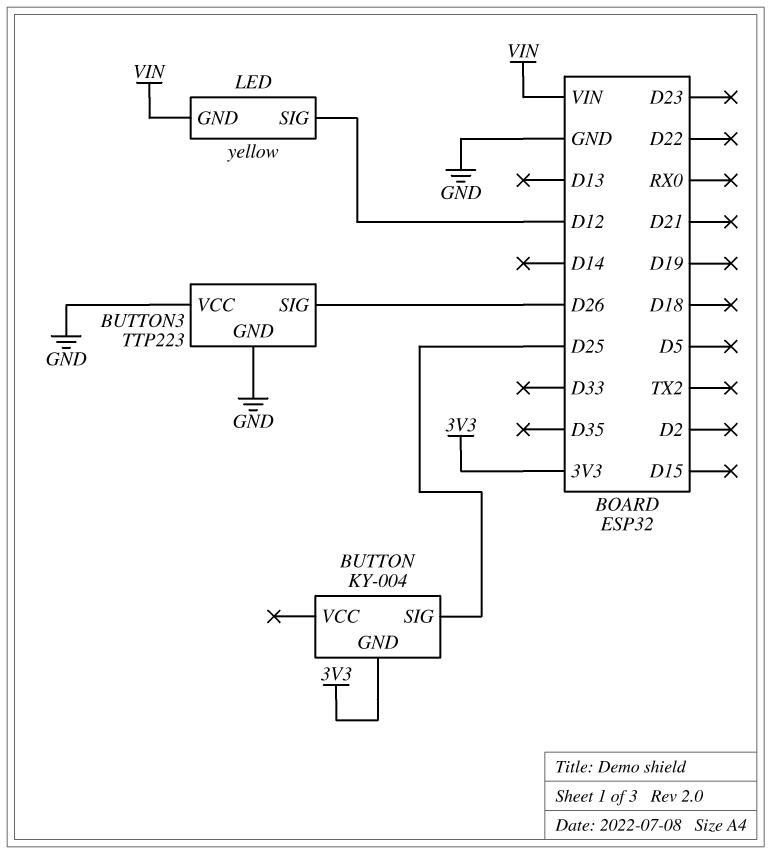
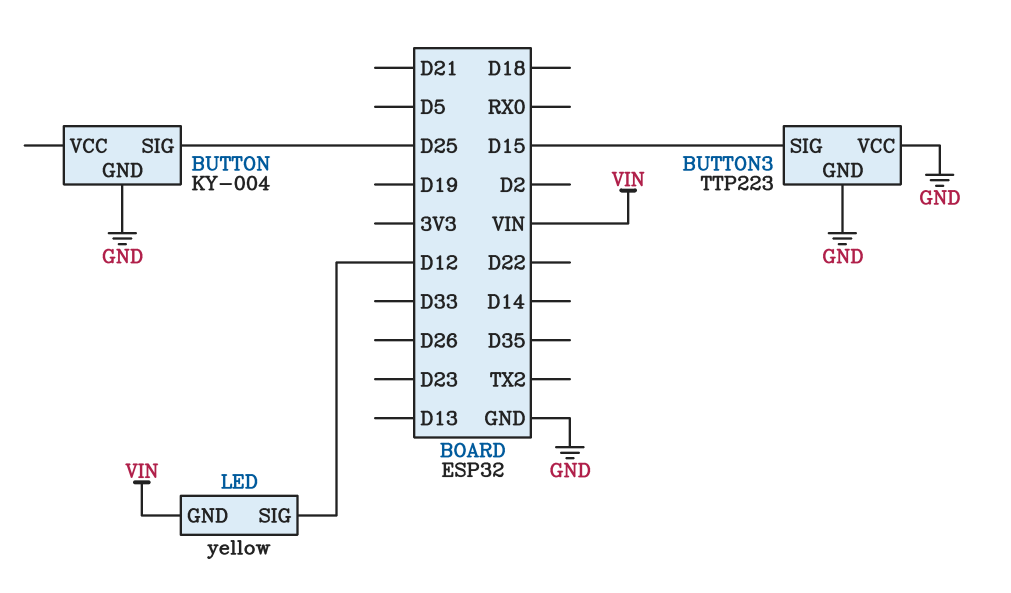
BUTTON pin GND: 3V3 -> GND
BUTTON3 pin SIG: D26 -> D15

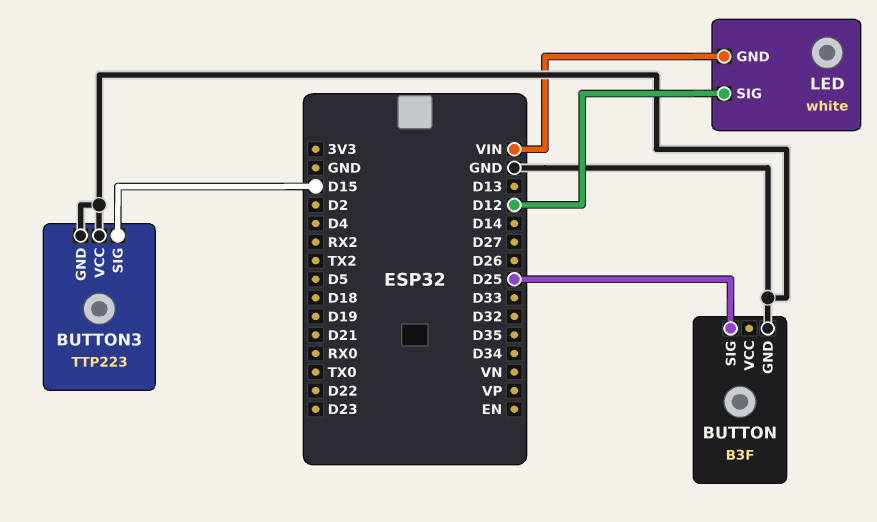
BUTTON: KY-004 -> B3F
LED: yellow -> white

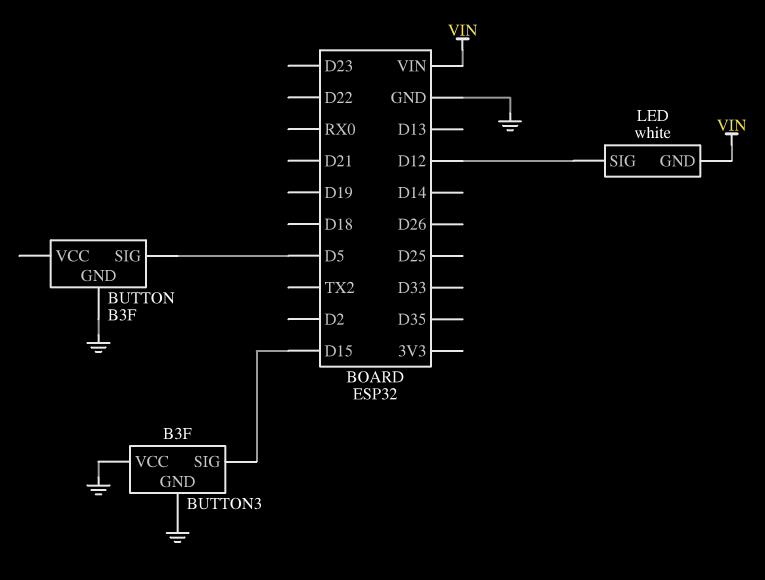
BUTTON pin SIG: D25 -> D5
BUTTON3: TTP223 -> B3F

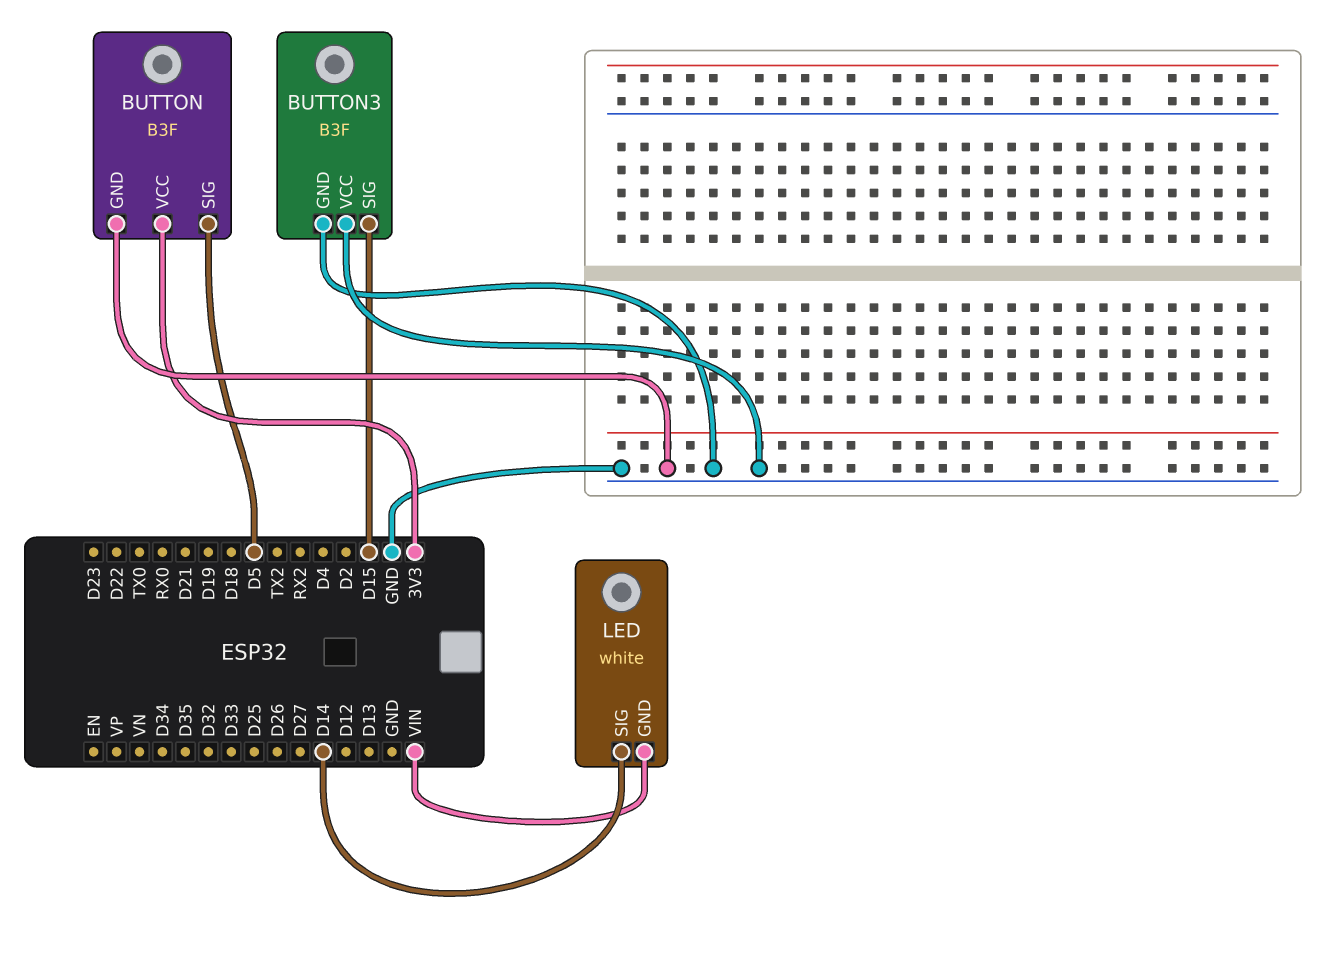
BUTTON pin VCC: none -> 3V3
LED pin SIG: D12 -> D14

